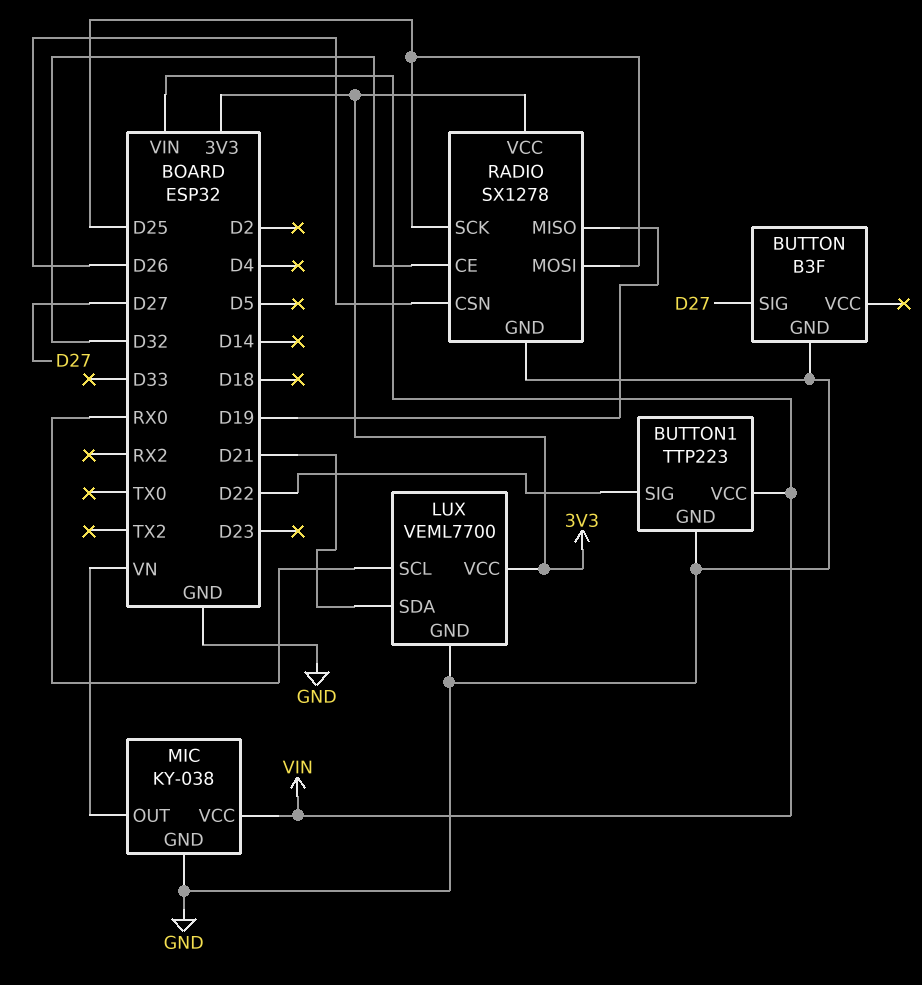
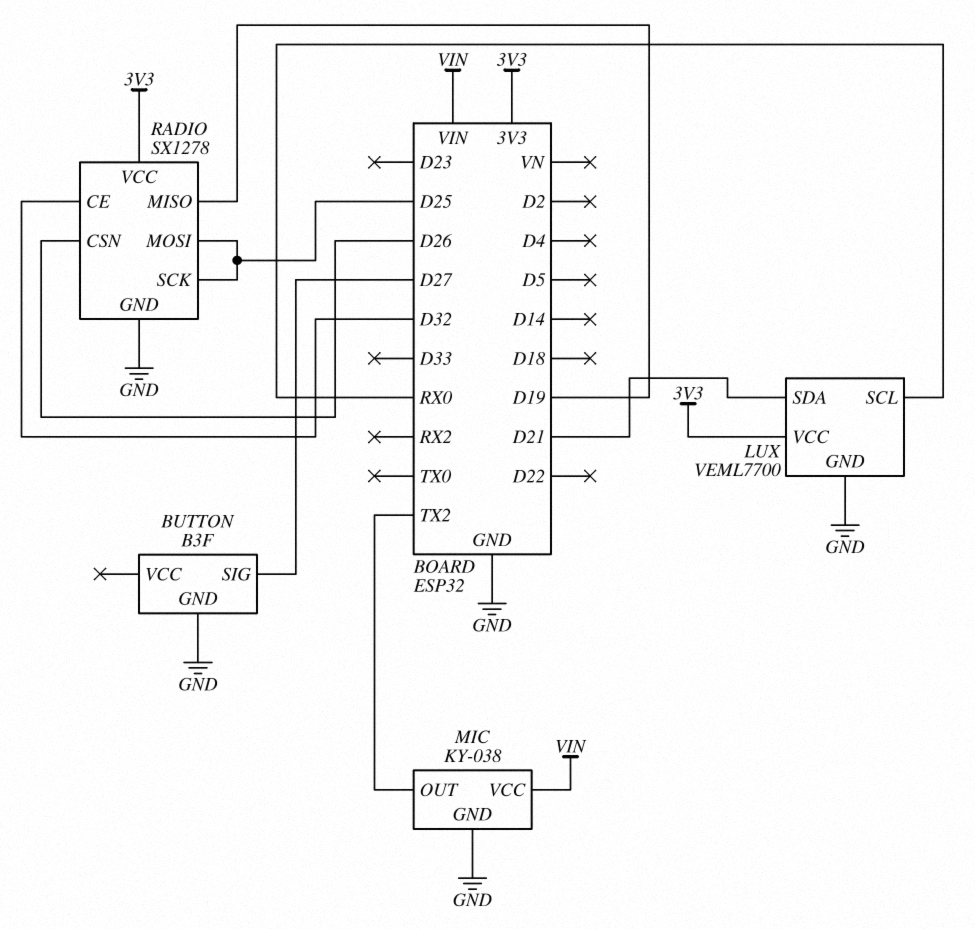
BUTTON1: TTP223 -> none
BUTTON1 pin GND: GND -> none
BUTTON1 pin SIG: D22 -> none
BUTTON1 pin VCC: VIN -> none
MIC pin OUT: VN -> TX2

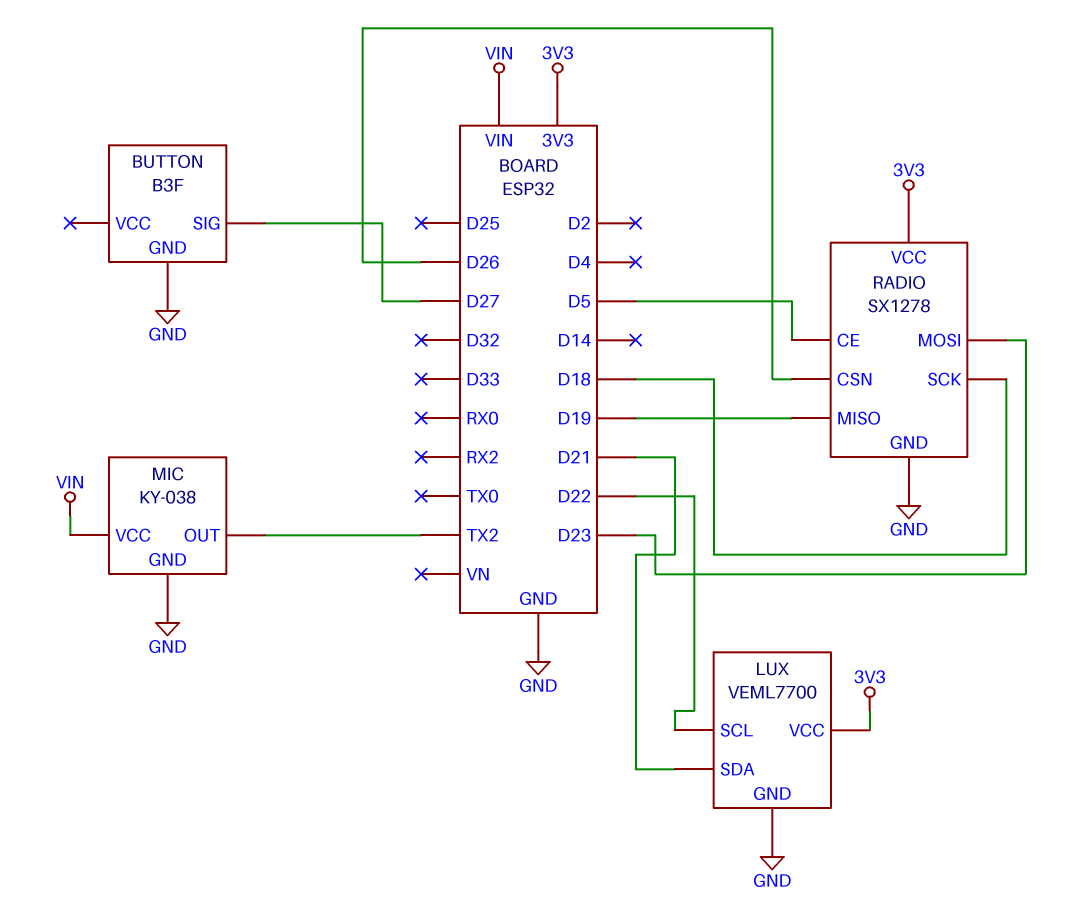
LUX pin SCL: RX0 -> D22
RADIO pin CE: D32 -> D5
RADIO pin MOSI: D25 -> D23
RADIO pin SCK: D25 -> D18

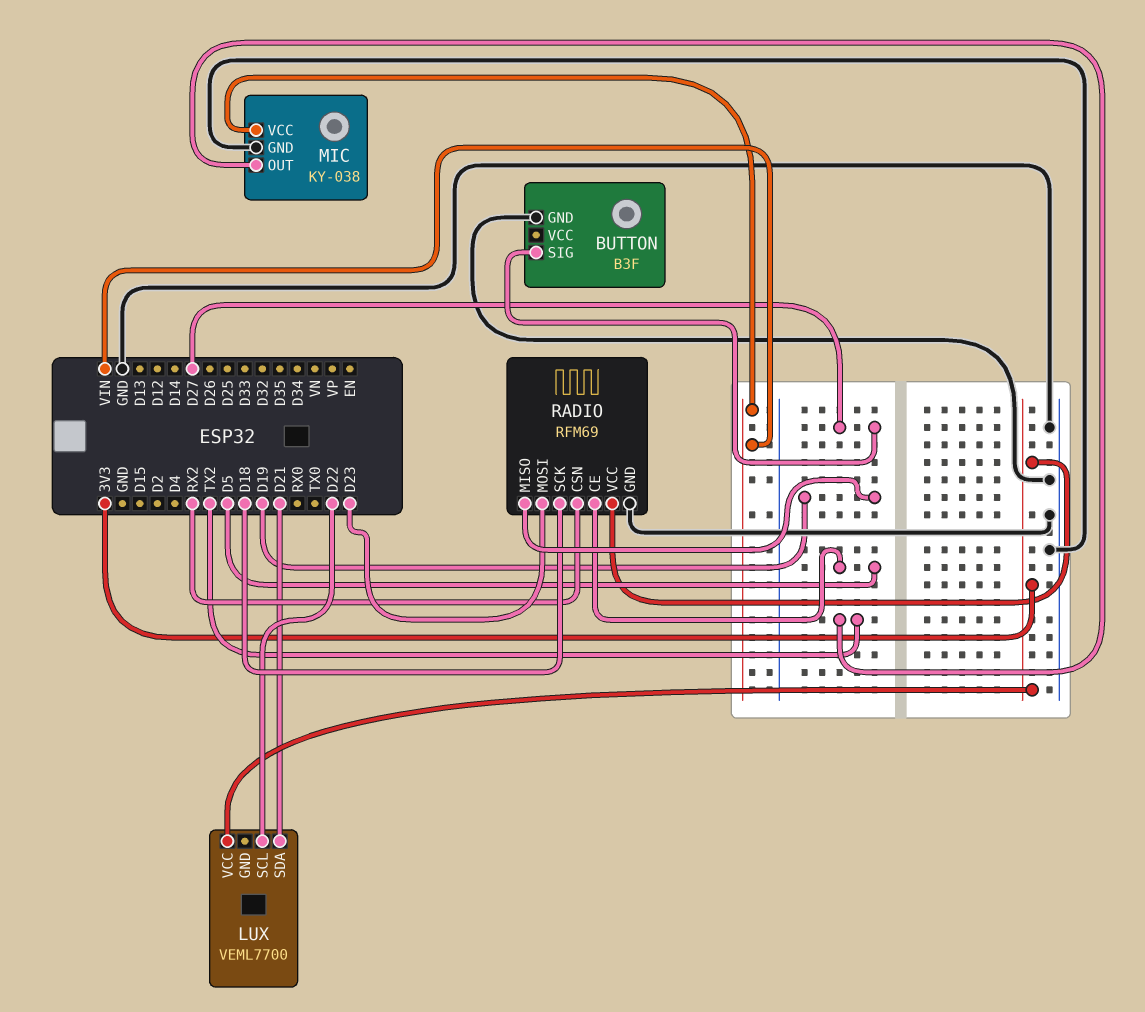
LUX pin GND: GND -> none
RADIO: SX1278 -> RFM69
RADIO pin CSN: D26 -> RX2

